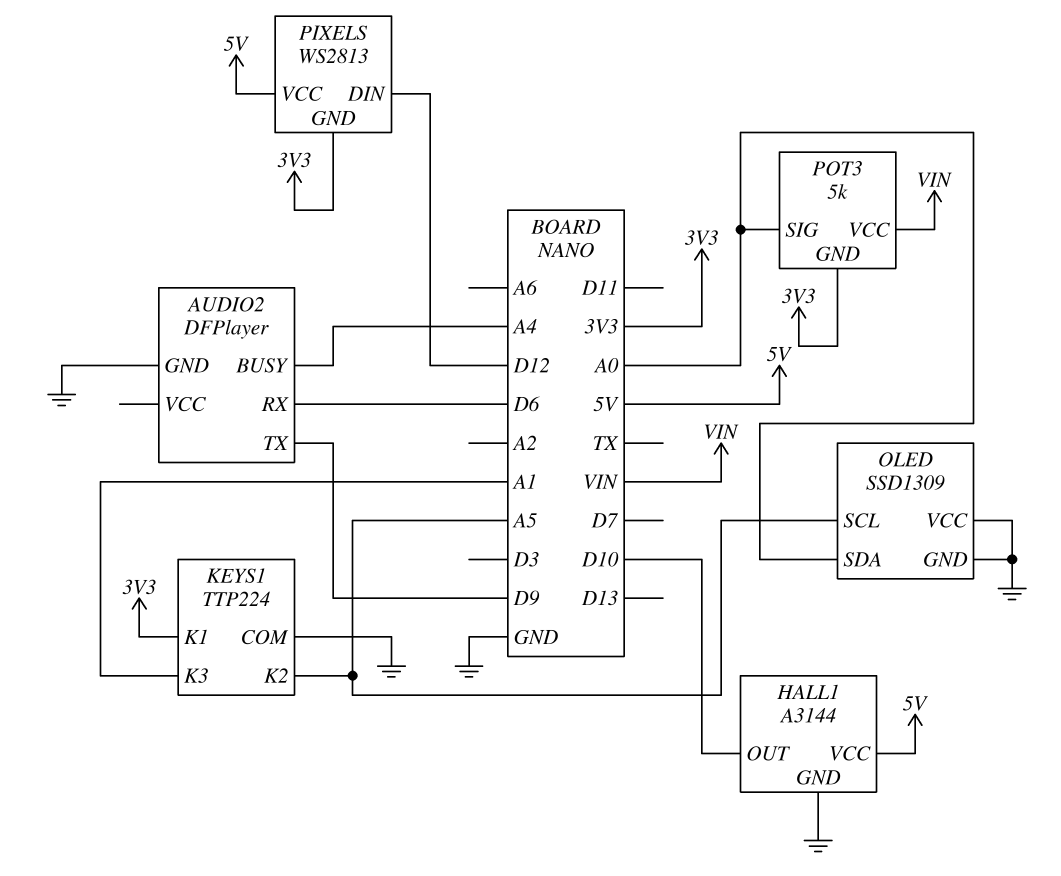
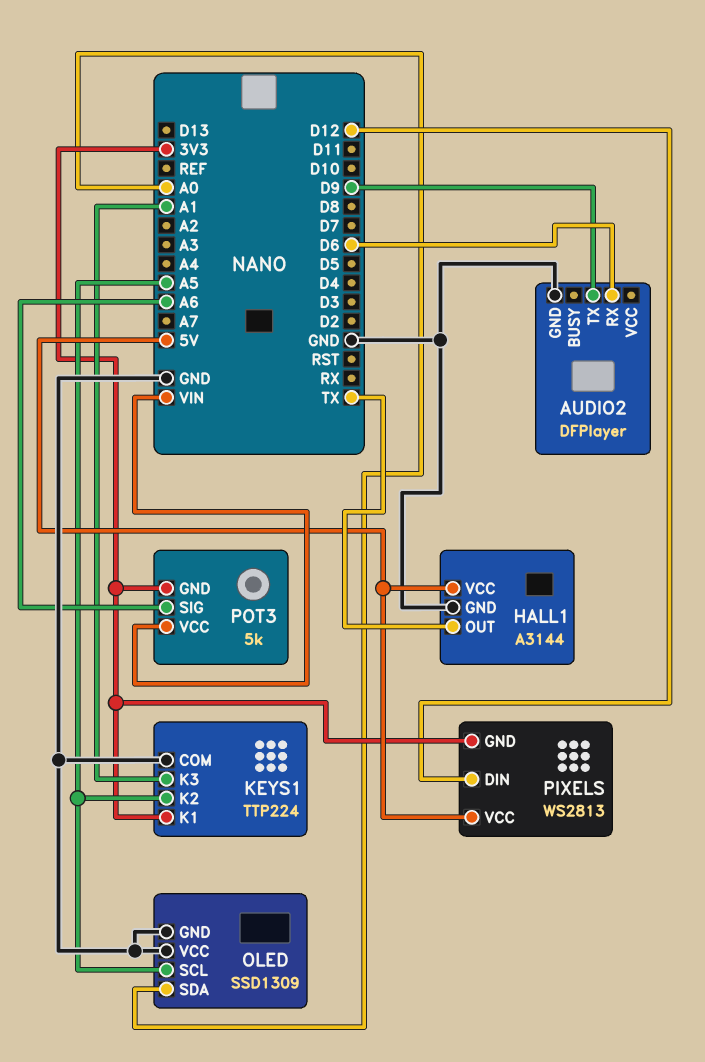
AUDIO2 pin BUSY: A4 -> none
HALL1 pin OUT: D10 -> TX
POT3 pin SIG: A0 -> A6

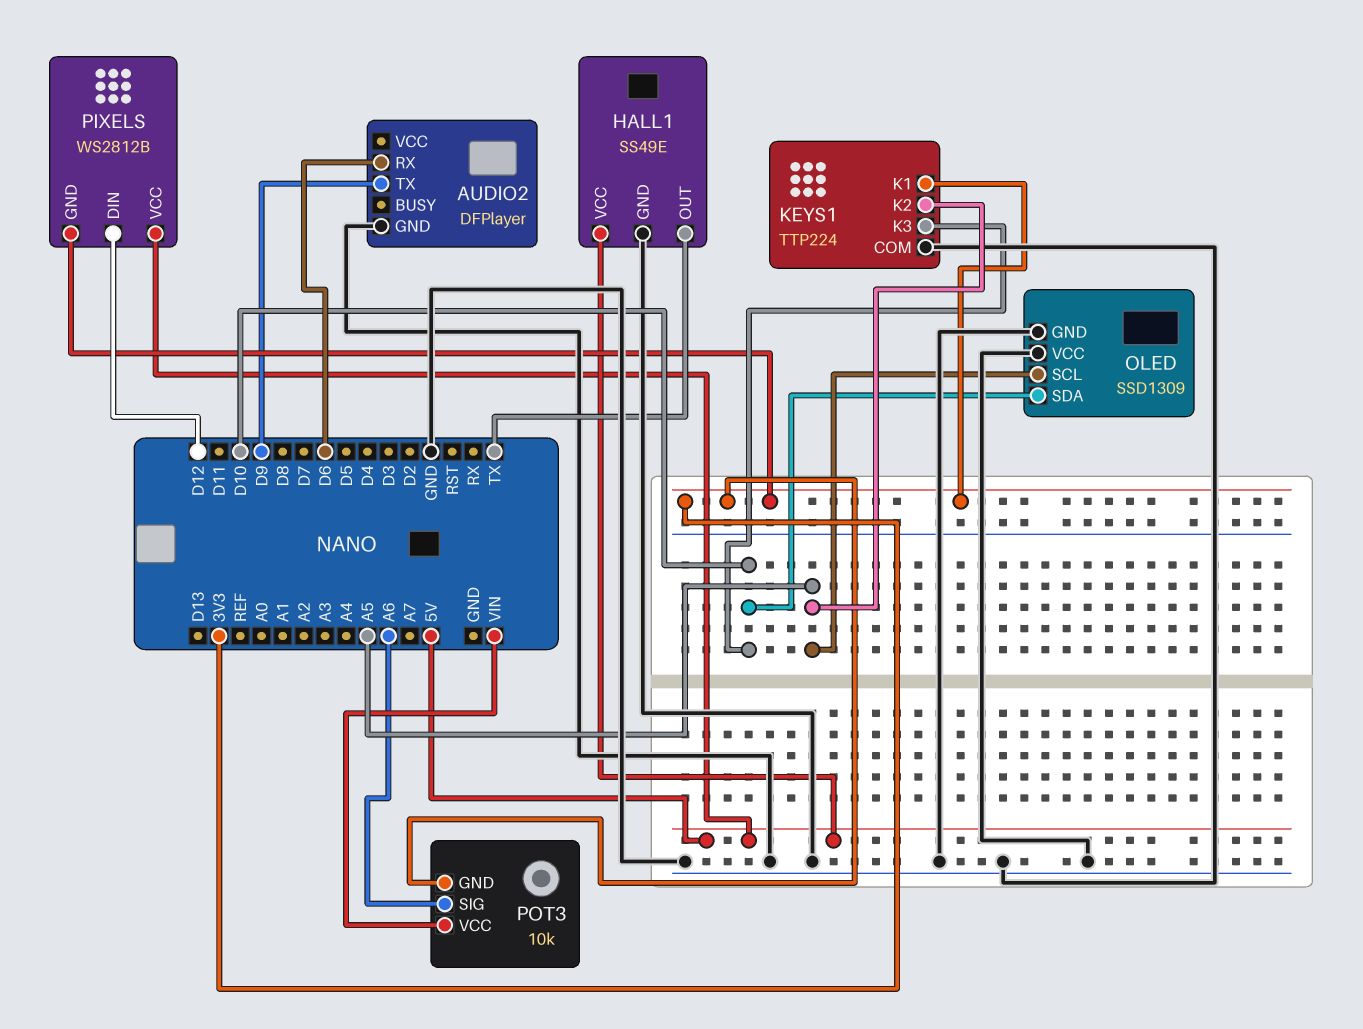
HALL1: A3144 -> SS49E
KEYS1 pin K3: A1 -> D10
OLED pin SDA: A0 -> D10
PIXELS: WS2813 -> WS2812B
POT3: 5k -> 10k

